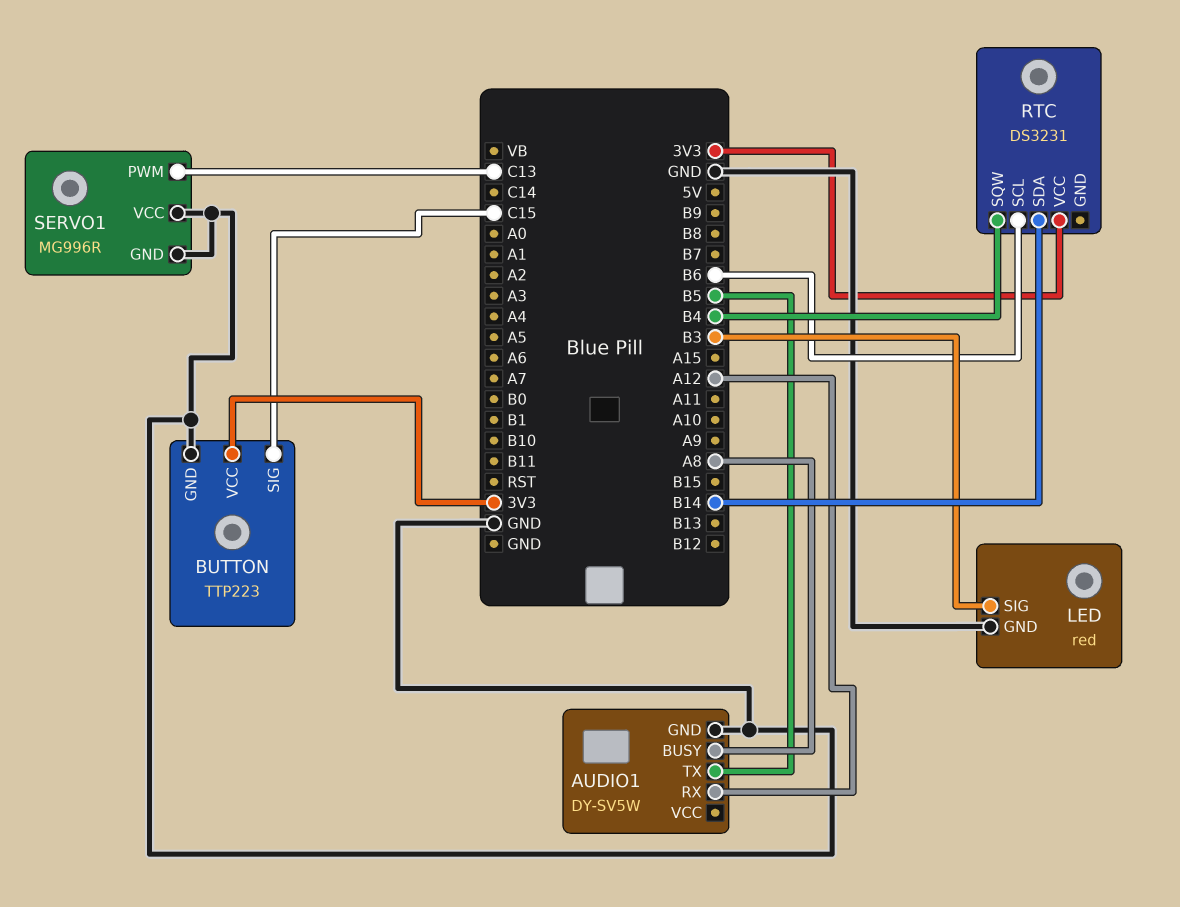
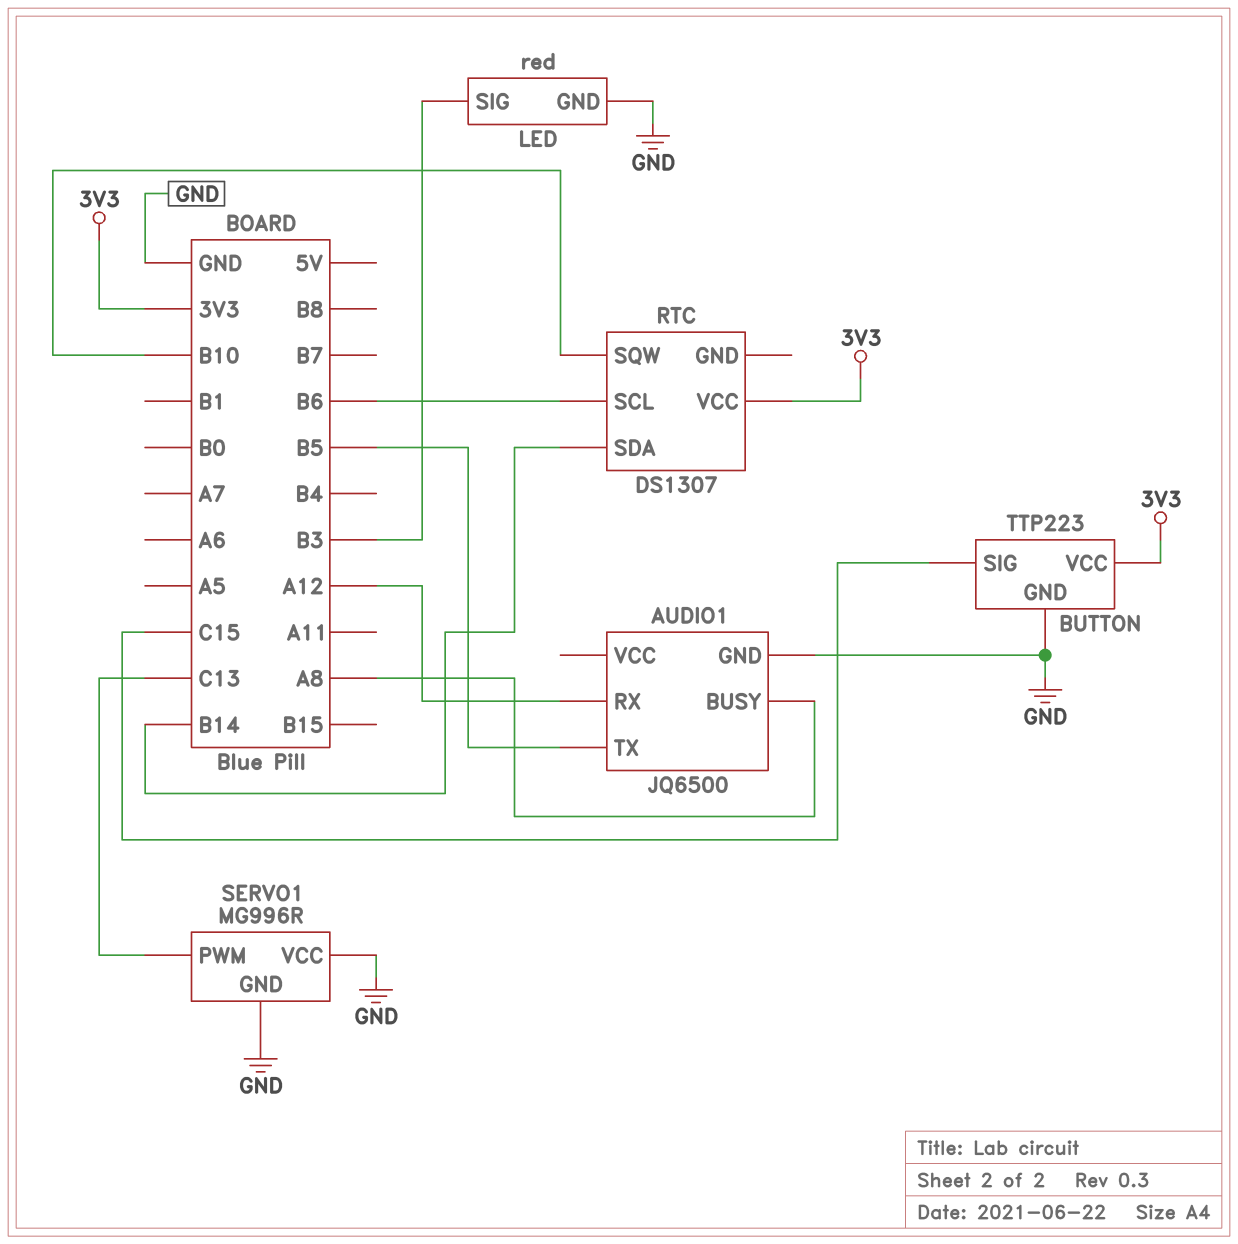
AUDIO1: DY-SV5W -> JQ6500
RTC: DS3231 -> DS1307
RTC pin SQW: B4 -> B10

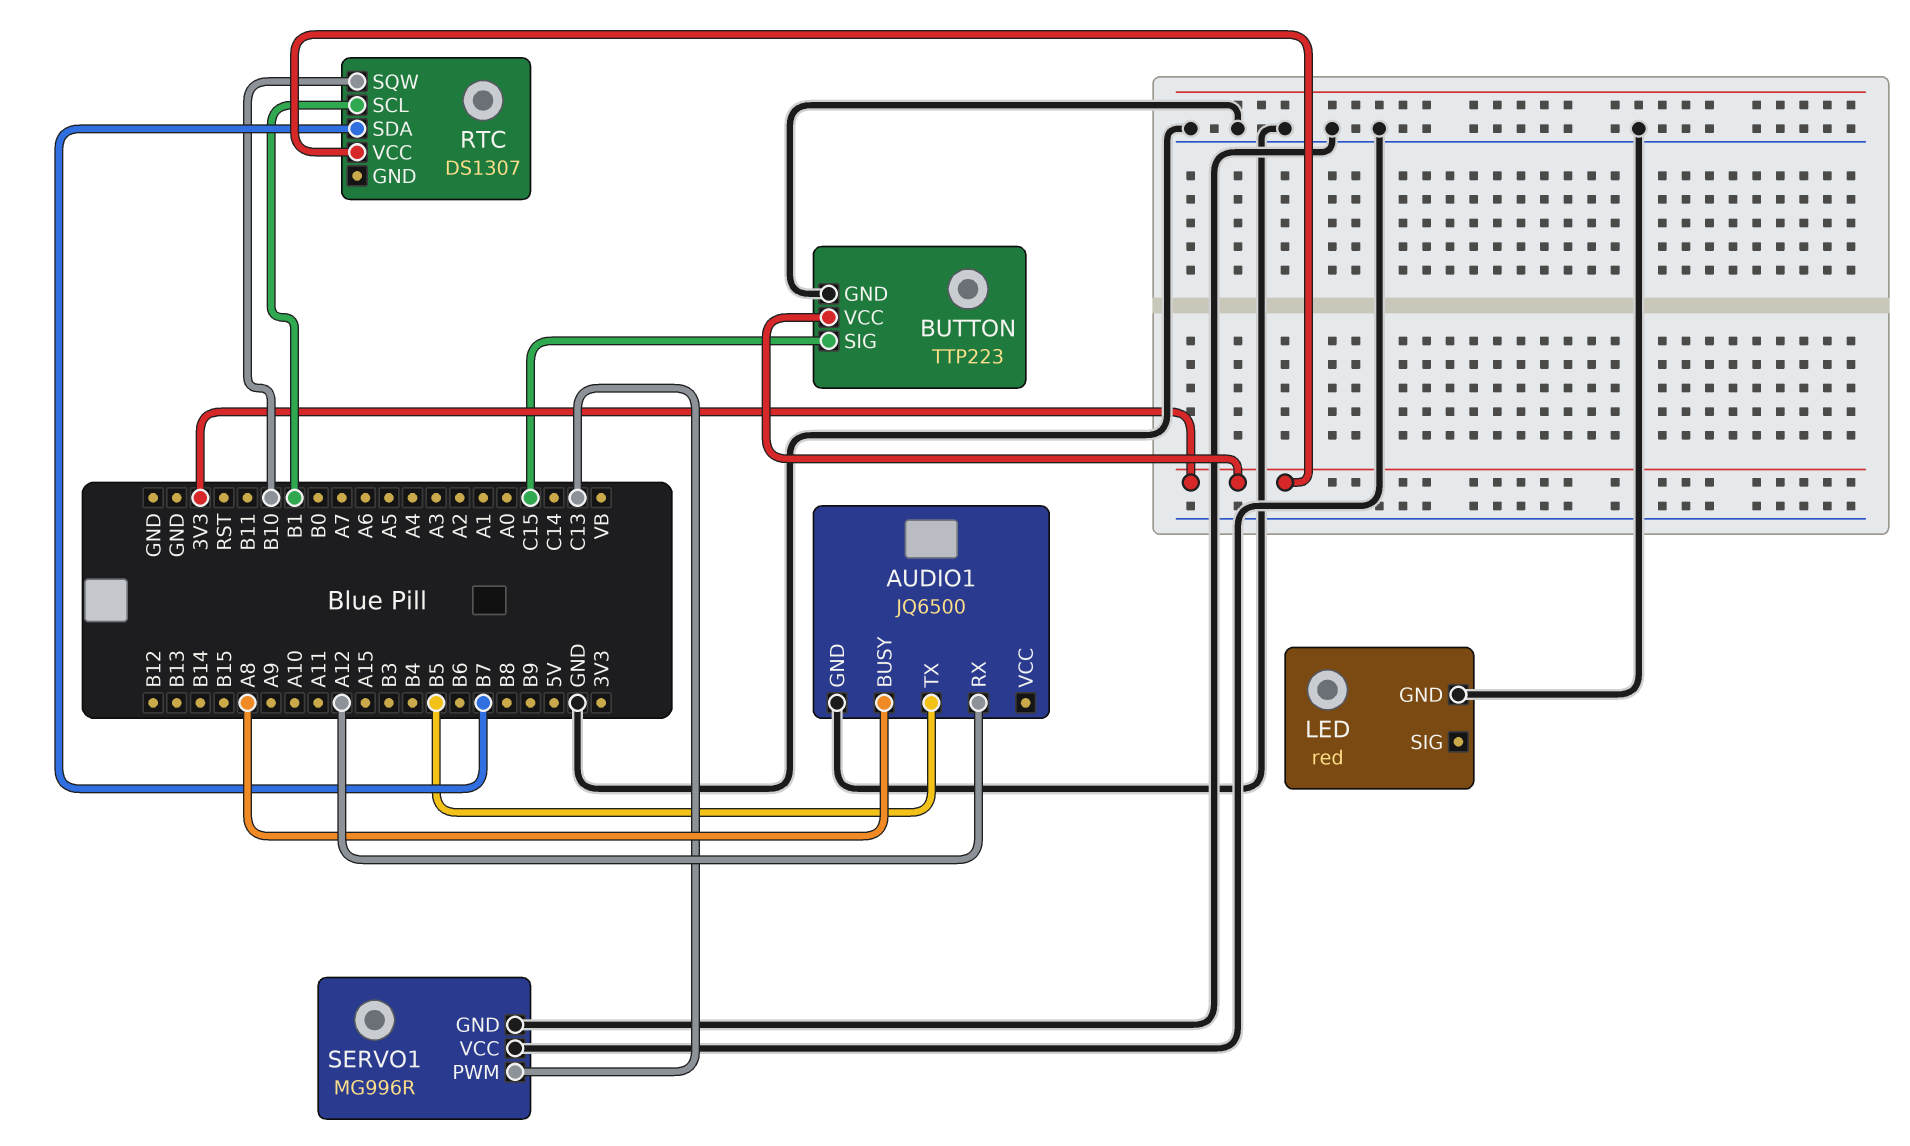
LED pin SIG: B3 -> none
RTC pin SCL: B6 -> B1
RTC pin SDA: B14 -> B7

